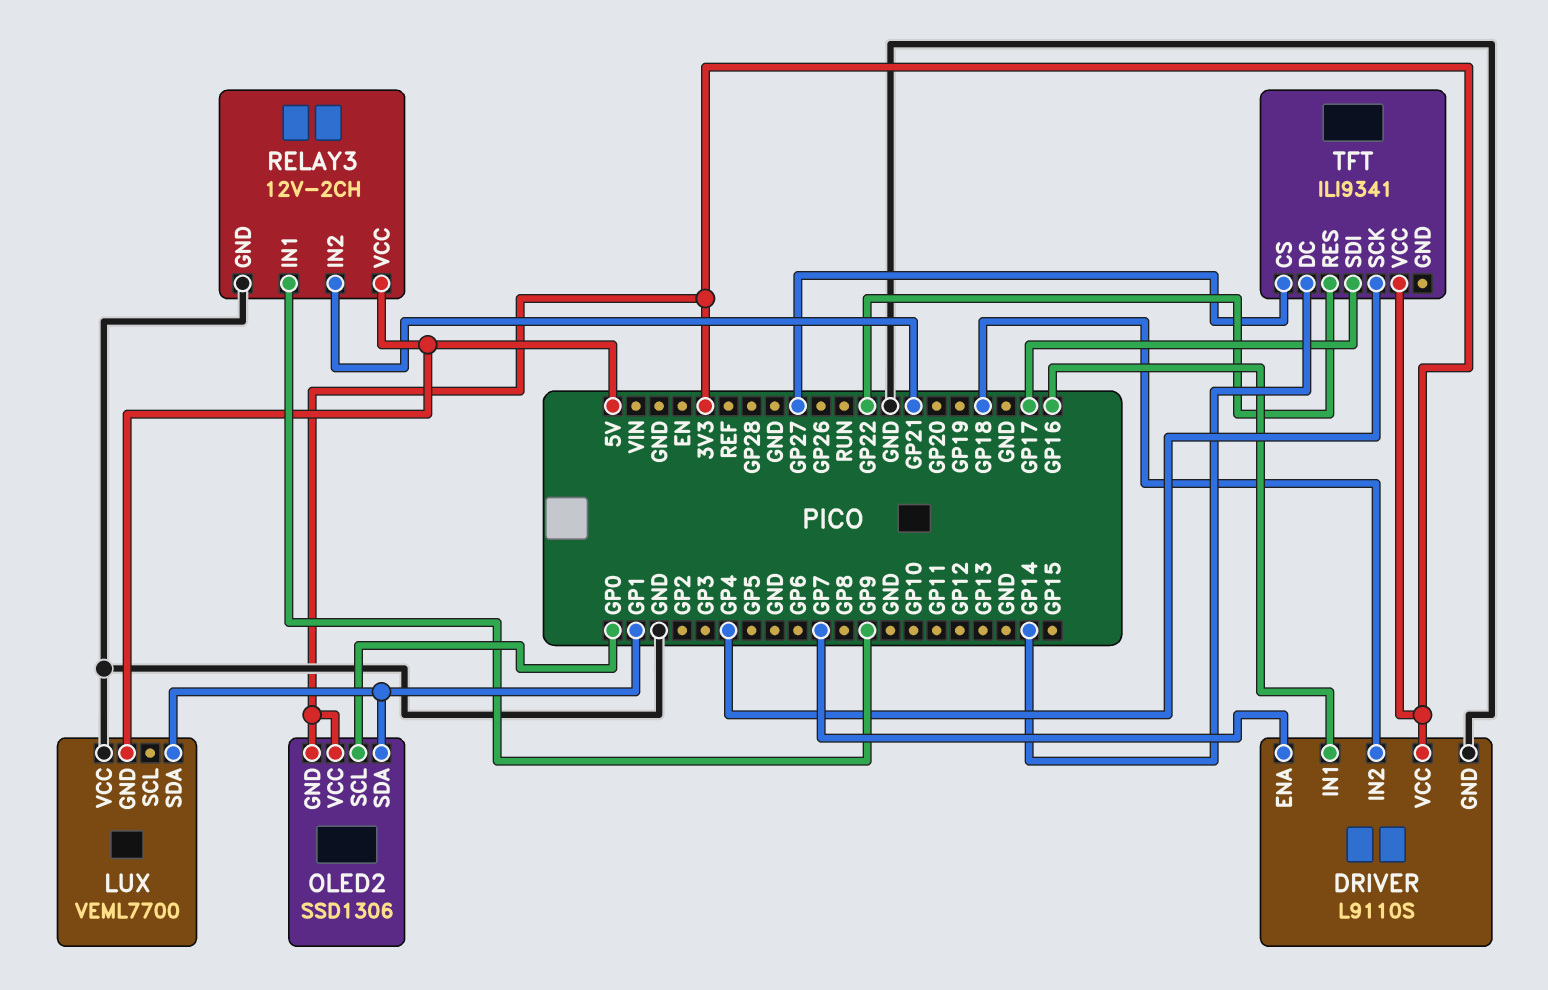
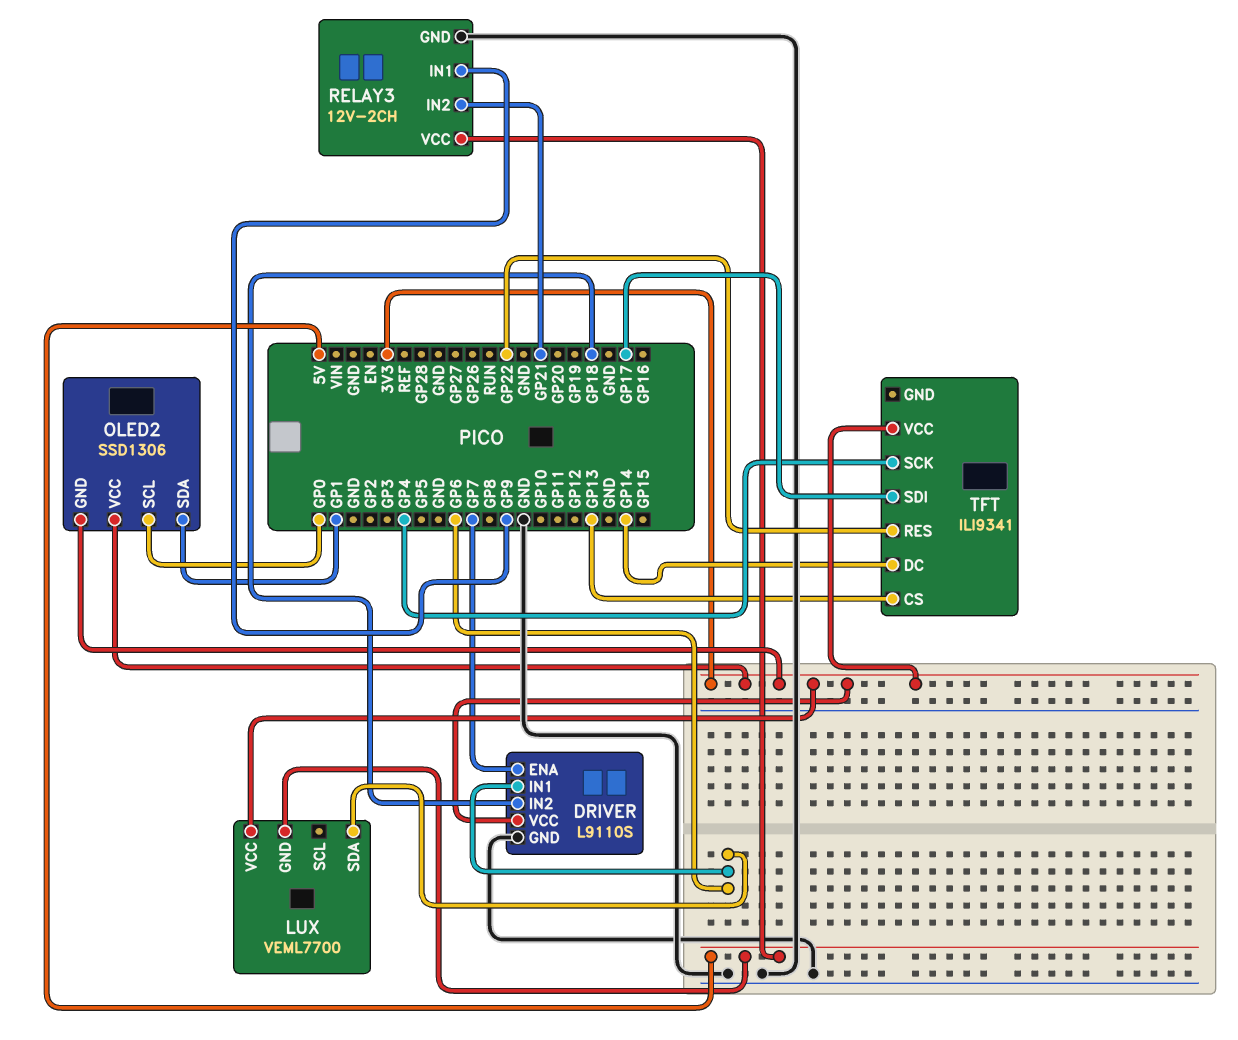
DRIVER pin IN1: GP16 -> GP6
LUX pin SDA: GP1 -> GP6
LUX pin VCC: GND -> 3V3
TFT pin CS: GP27 -> GP13

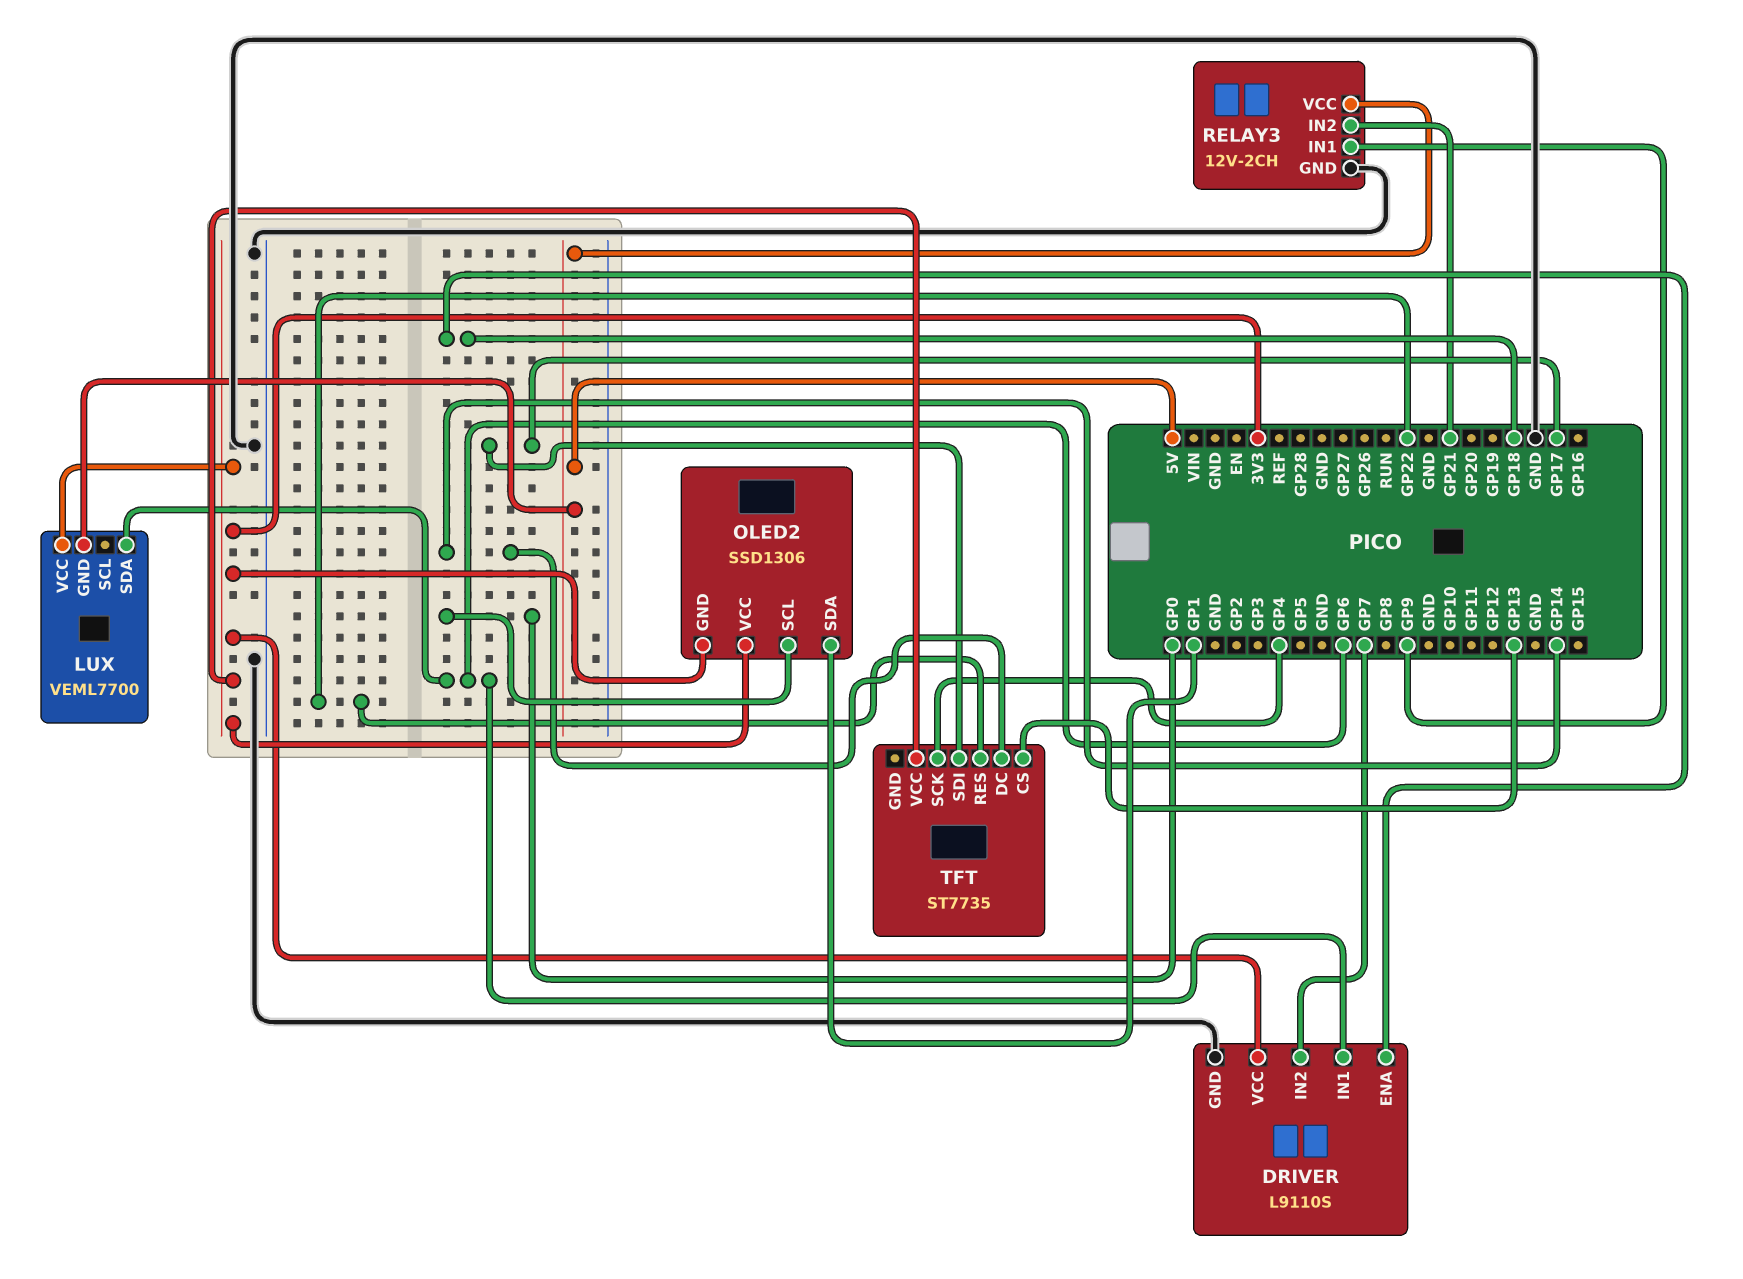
DRIVER pin ENA: GP7 -> GP18
DRIVER pin IN2: GP18 -> GP7
TFT: ILI9341 -> ST7735

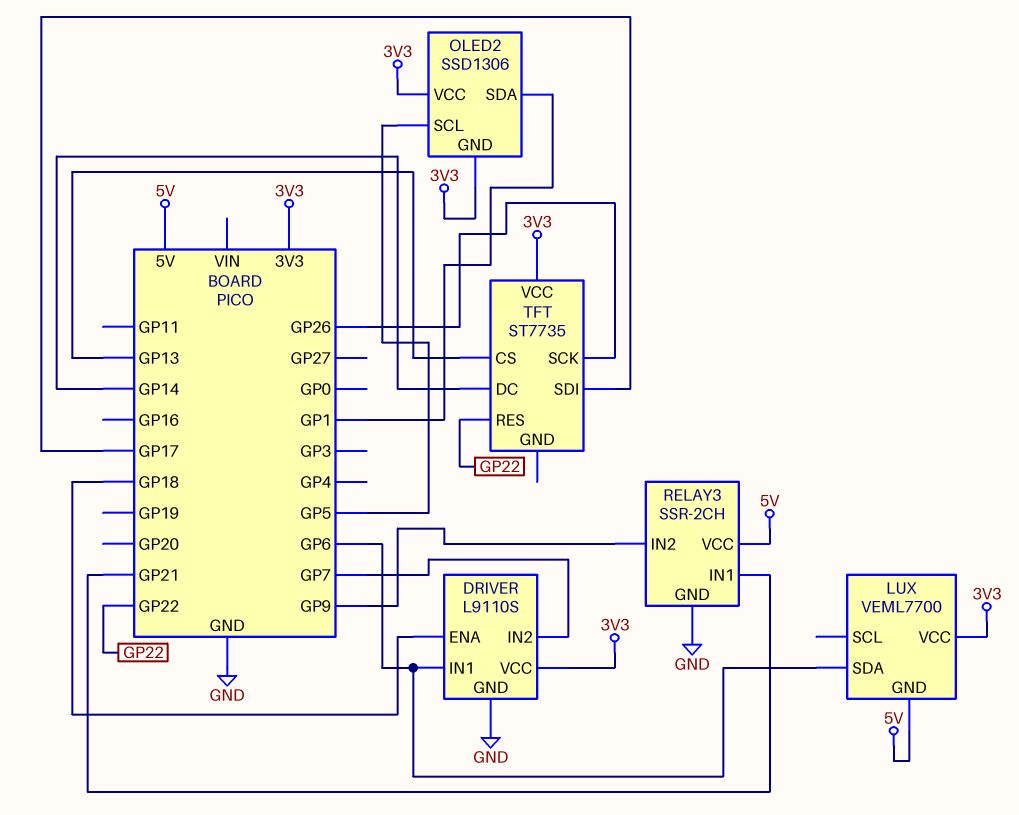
OLED2 pin SCL: GP0 -> GP5
RELAY3: 12V-2CH -> SSR-2CH
RELAY3 pin IN1: GP9 -> GP21
RELAY3 pin IN2: GP21 -> GP9
TFT pin SCK: GP4 -> GP26

